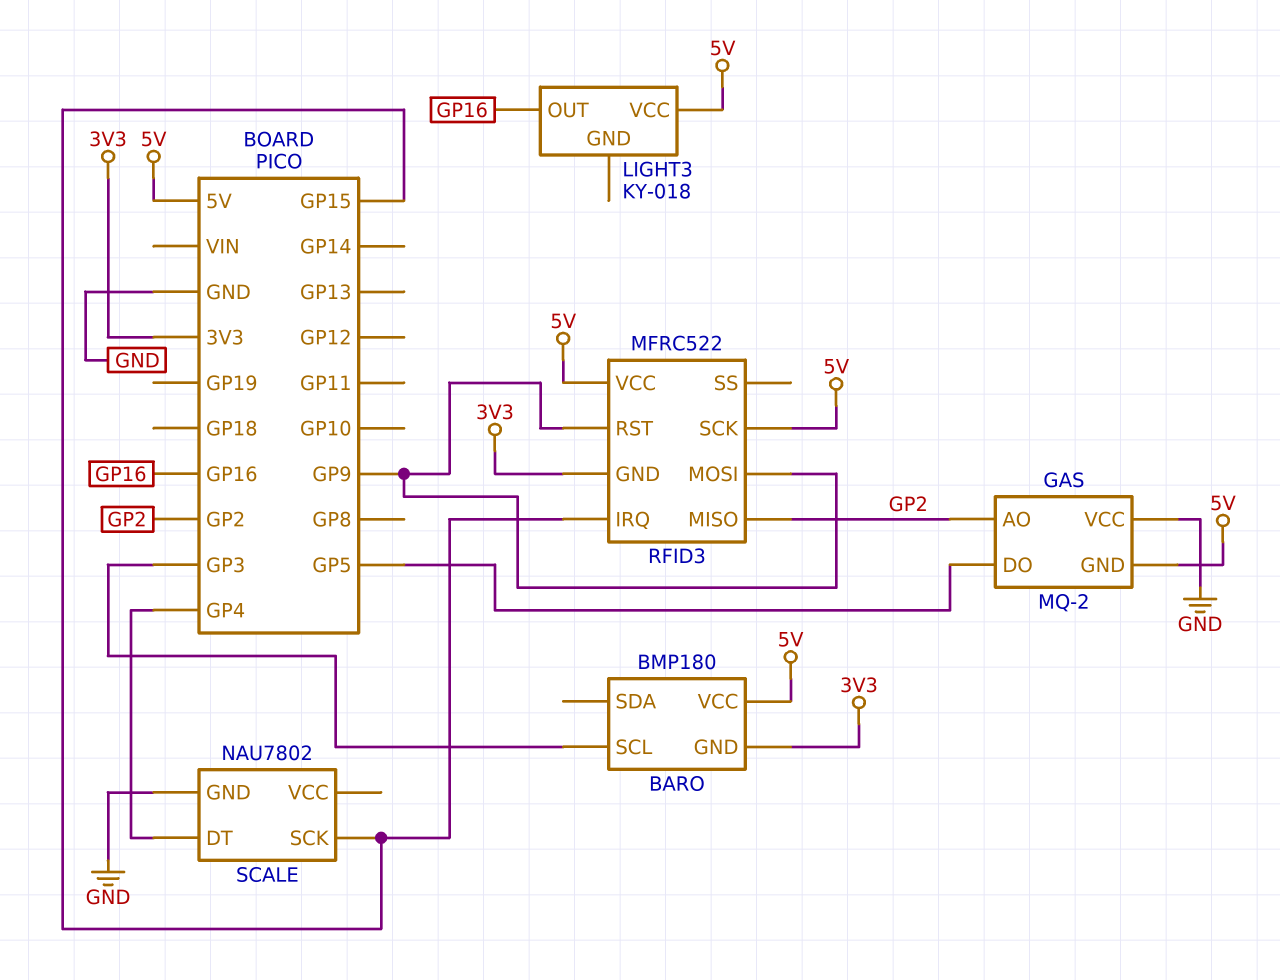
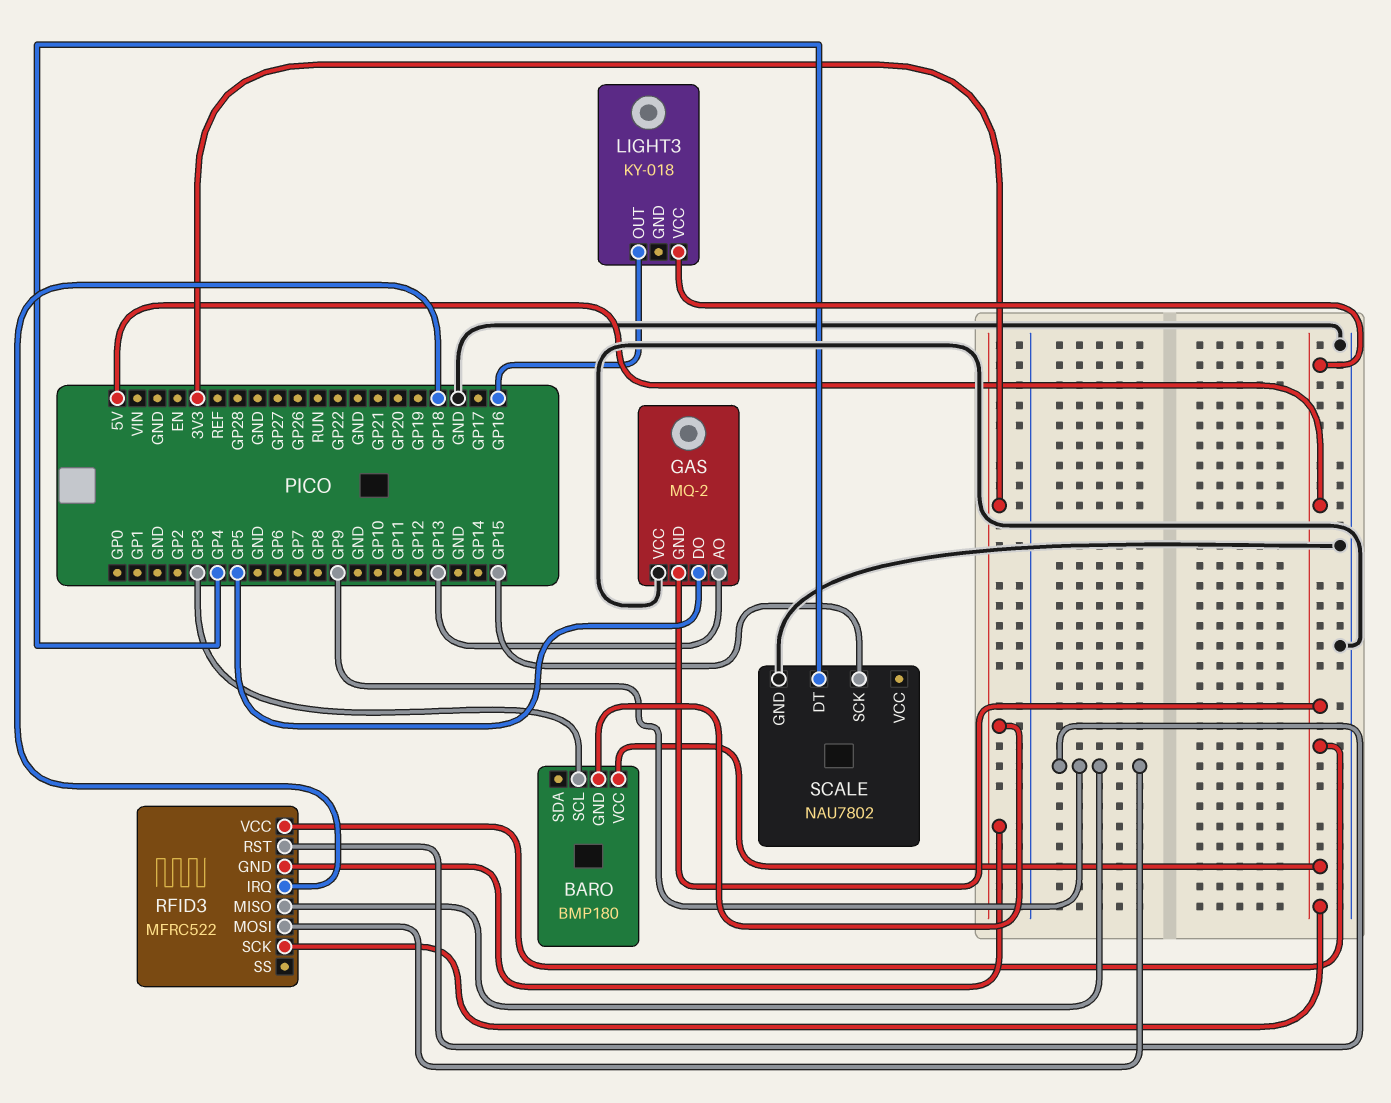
GAS pin AO: GP2 -> GP13
RFID3 pin IRQ: GP15 -> GP18
RFID3 pin MISO: GP2 -> GP9

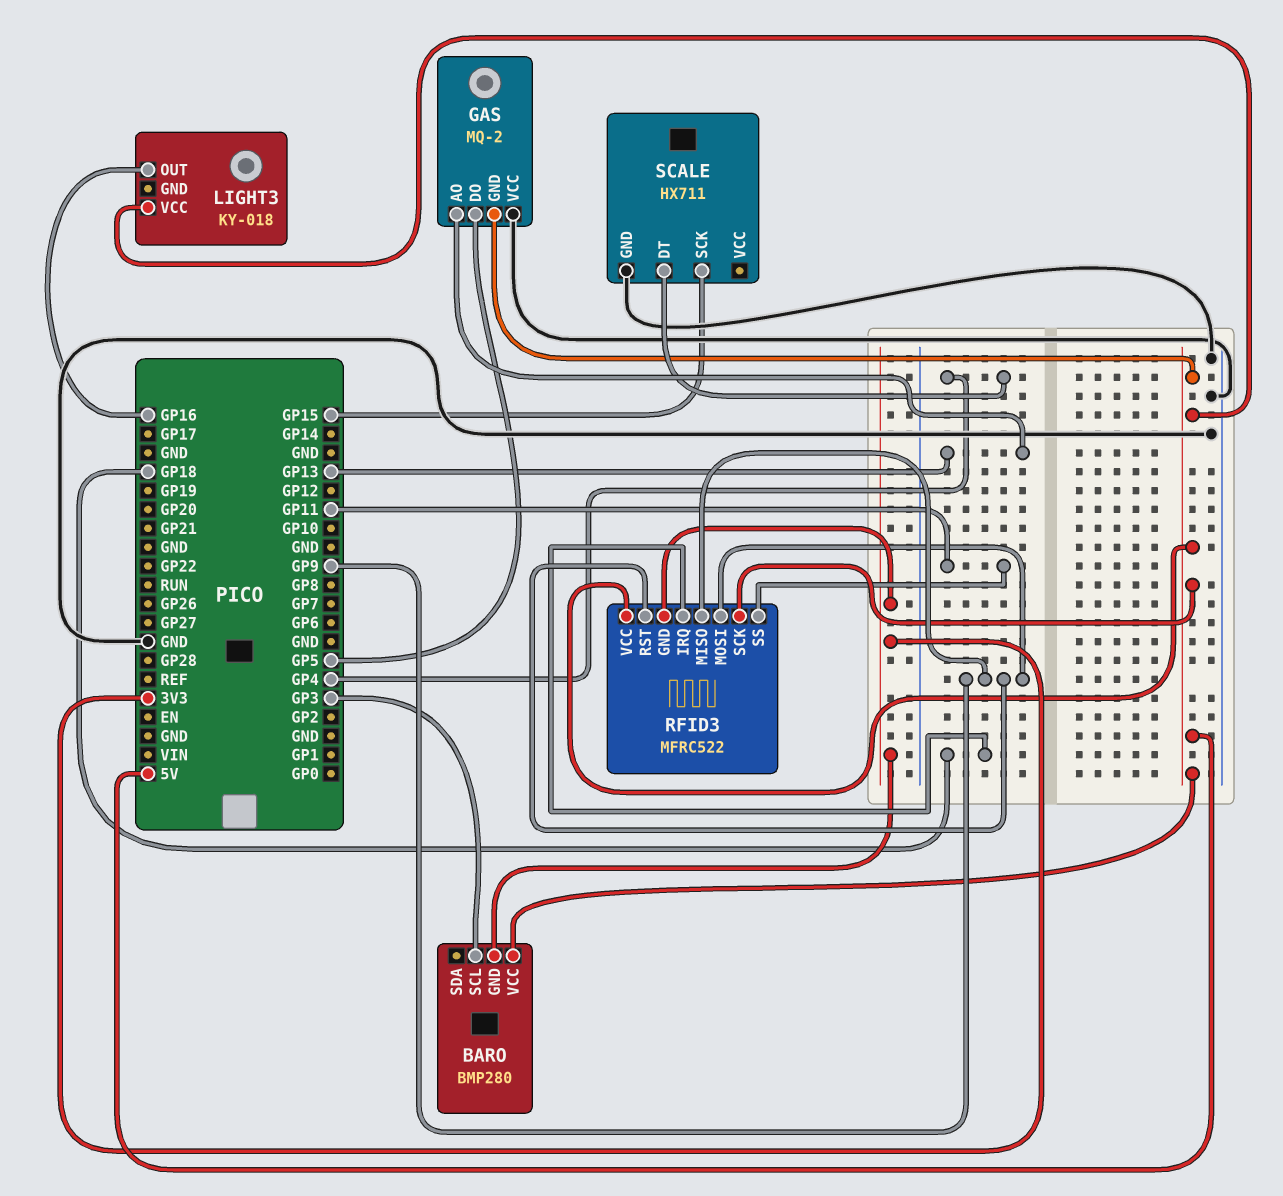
BARO: BMP180 -> BMP280
RFID3 pin SS: none -> GP11
SCALE: NAU7802 -> HX711

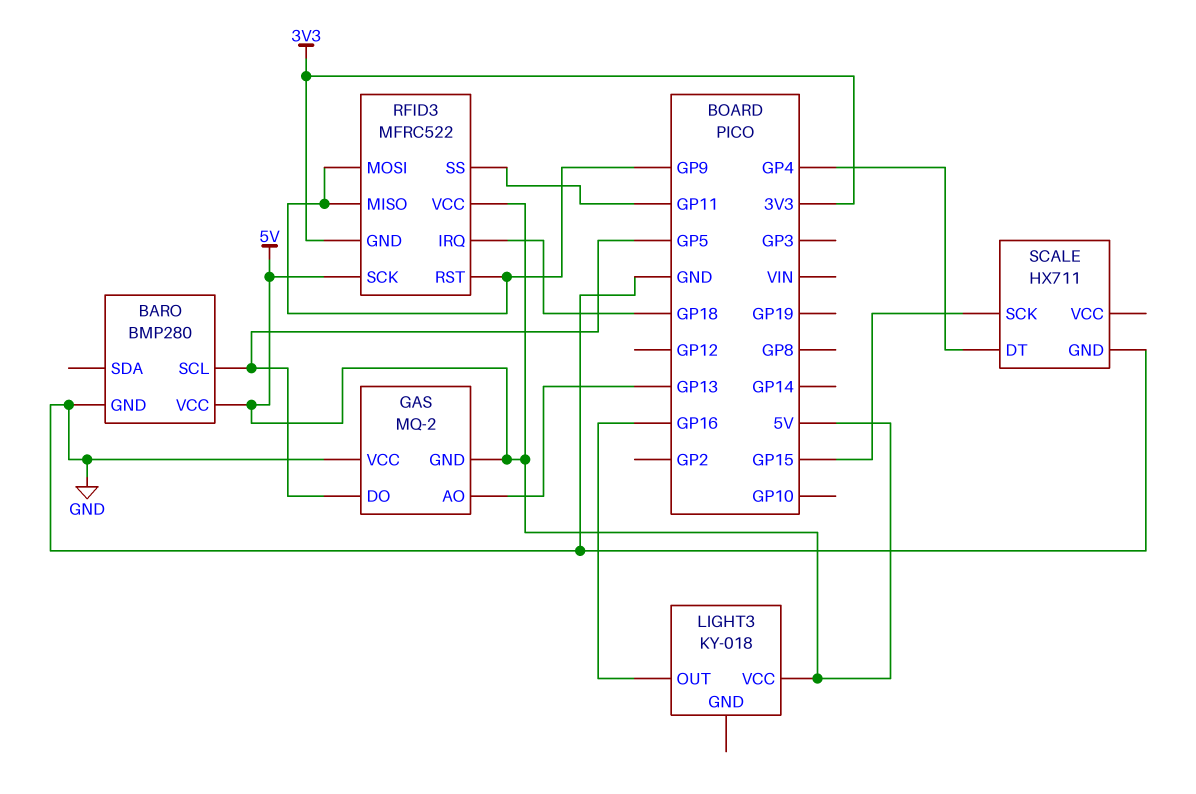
BARO pin GND: 3V3 -> GND
BARO pin SCL: GP3 -> GP5

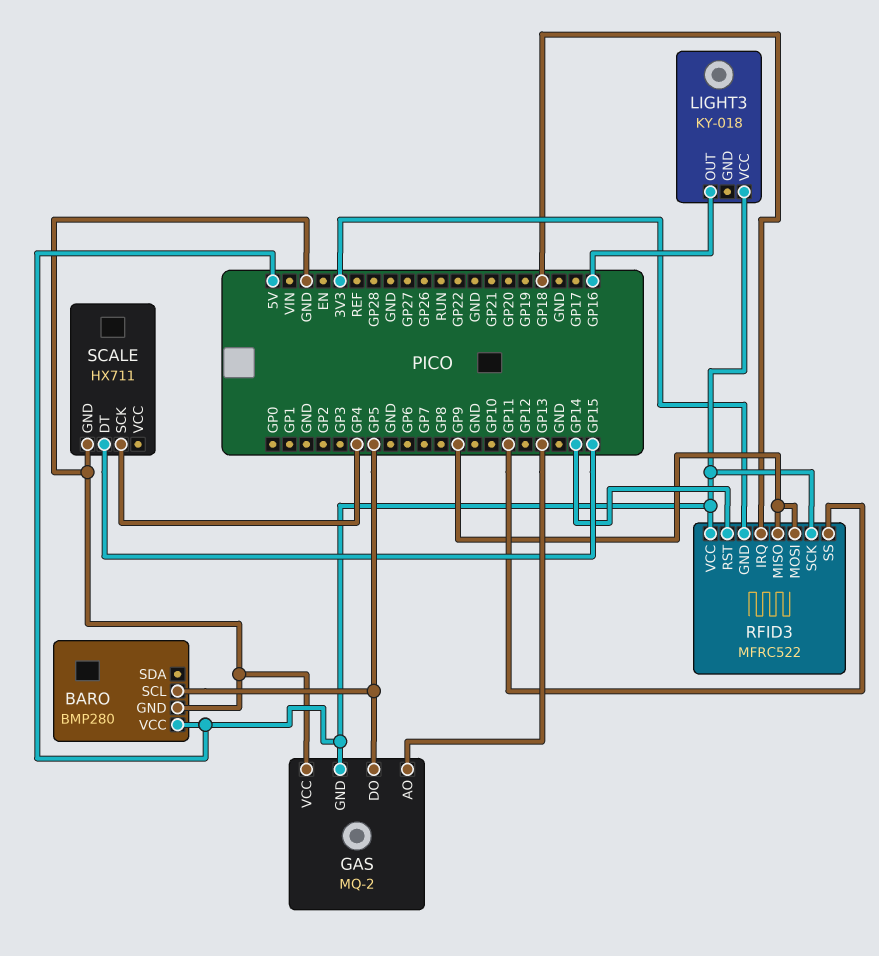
RFID3 pin RST: GP9 -> GP14
SCALE pin DT: GP4 -> GP15
SCALE pin SCK: GP15 -> GP4

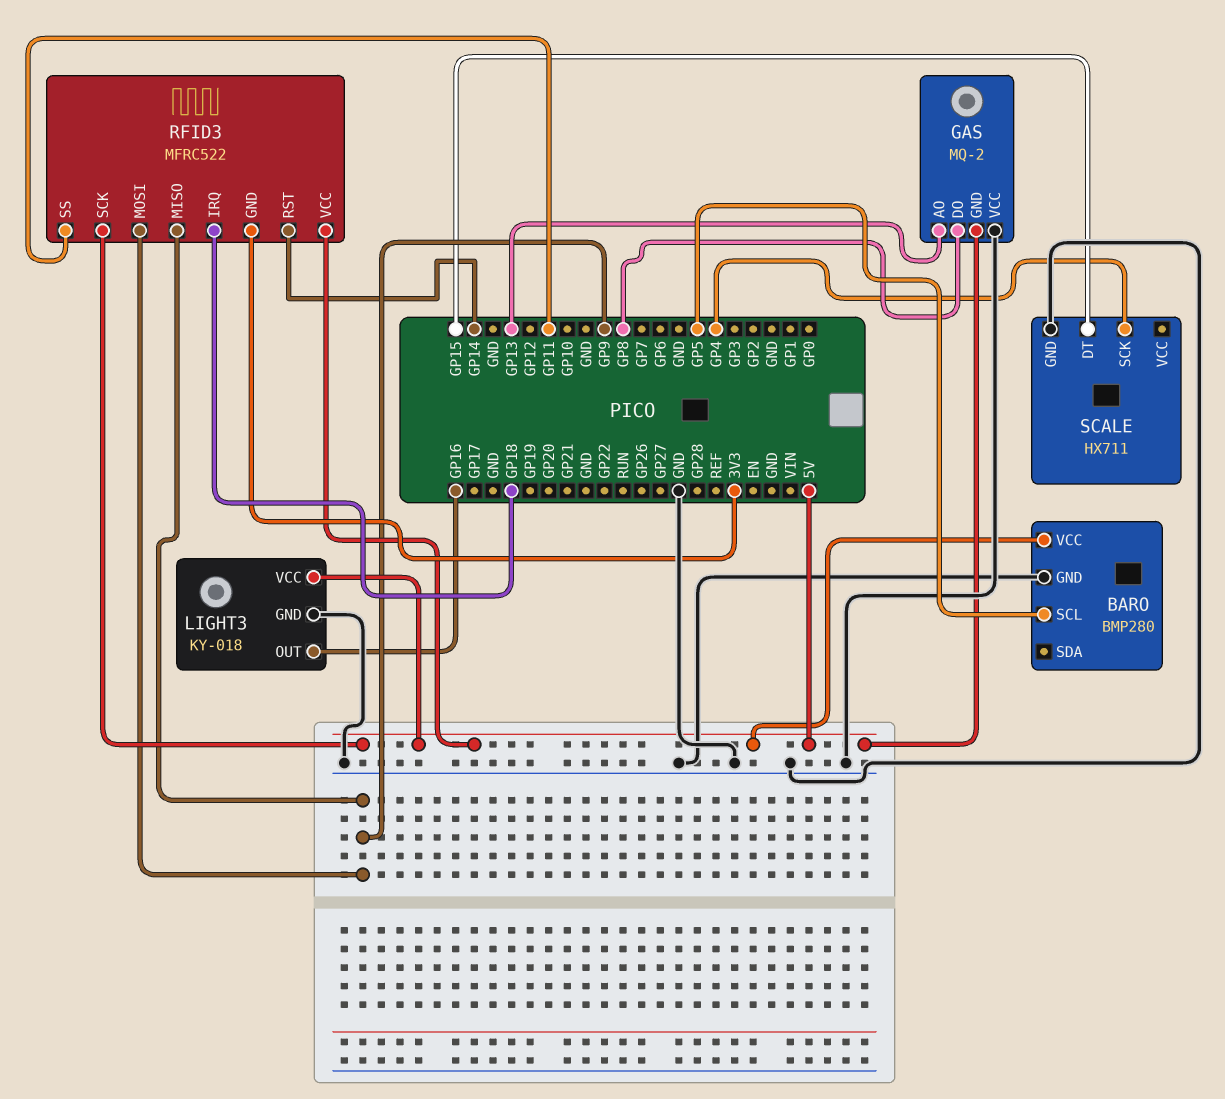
GAS pin DO: GP5 -> GP8
LIGHT3 pin GND: none -> GND

